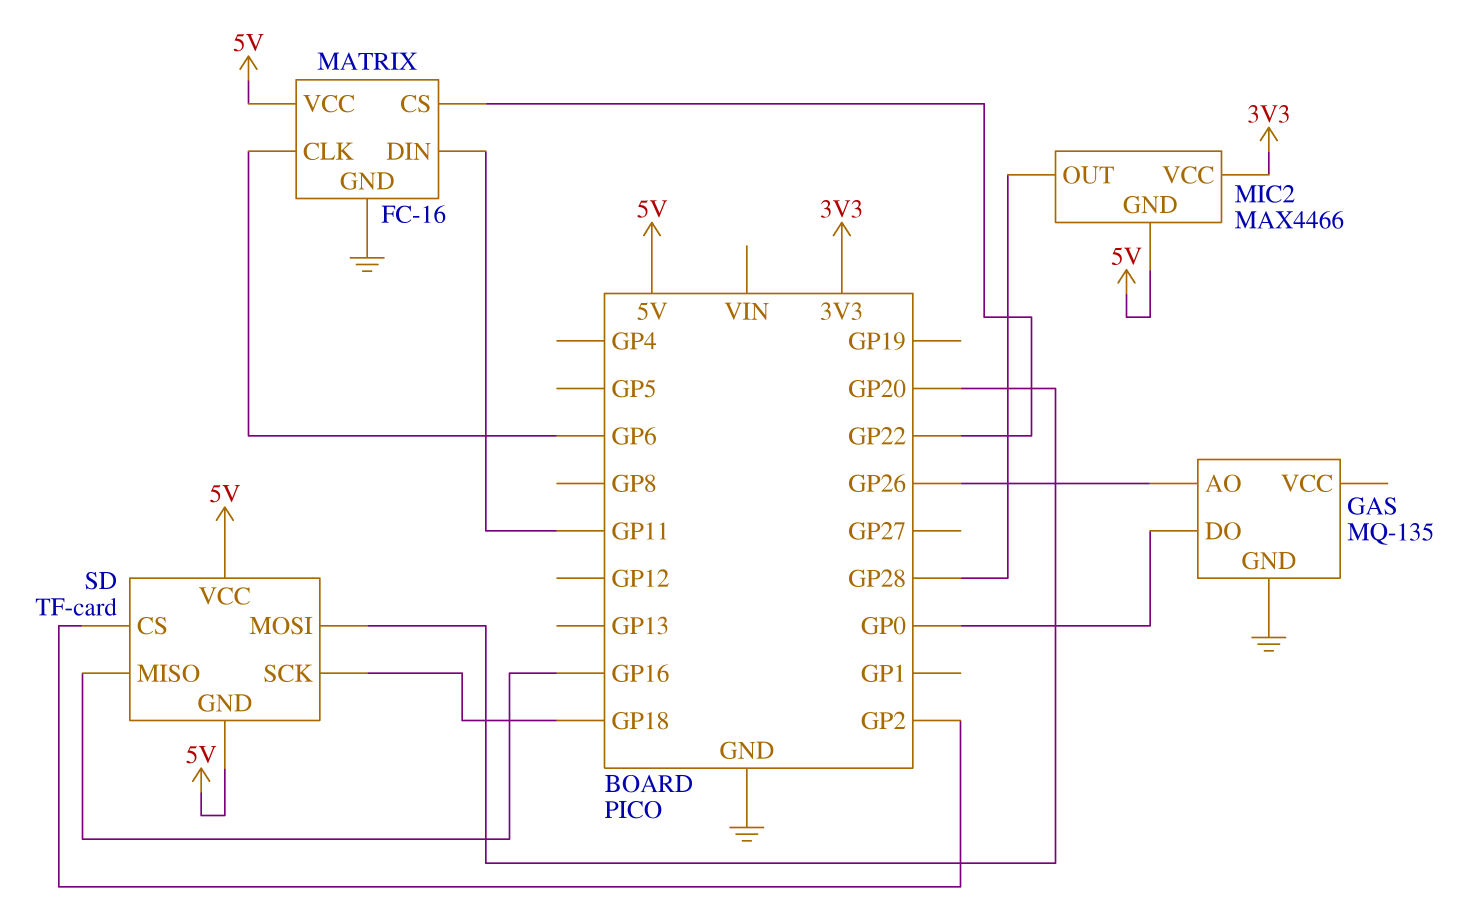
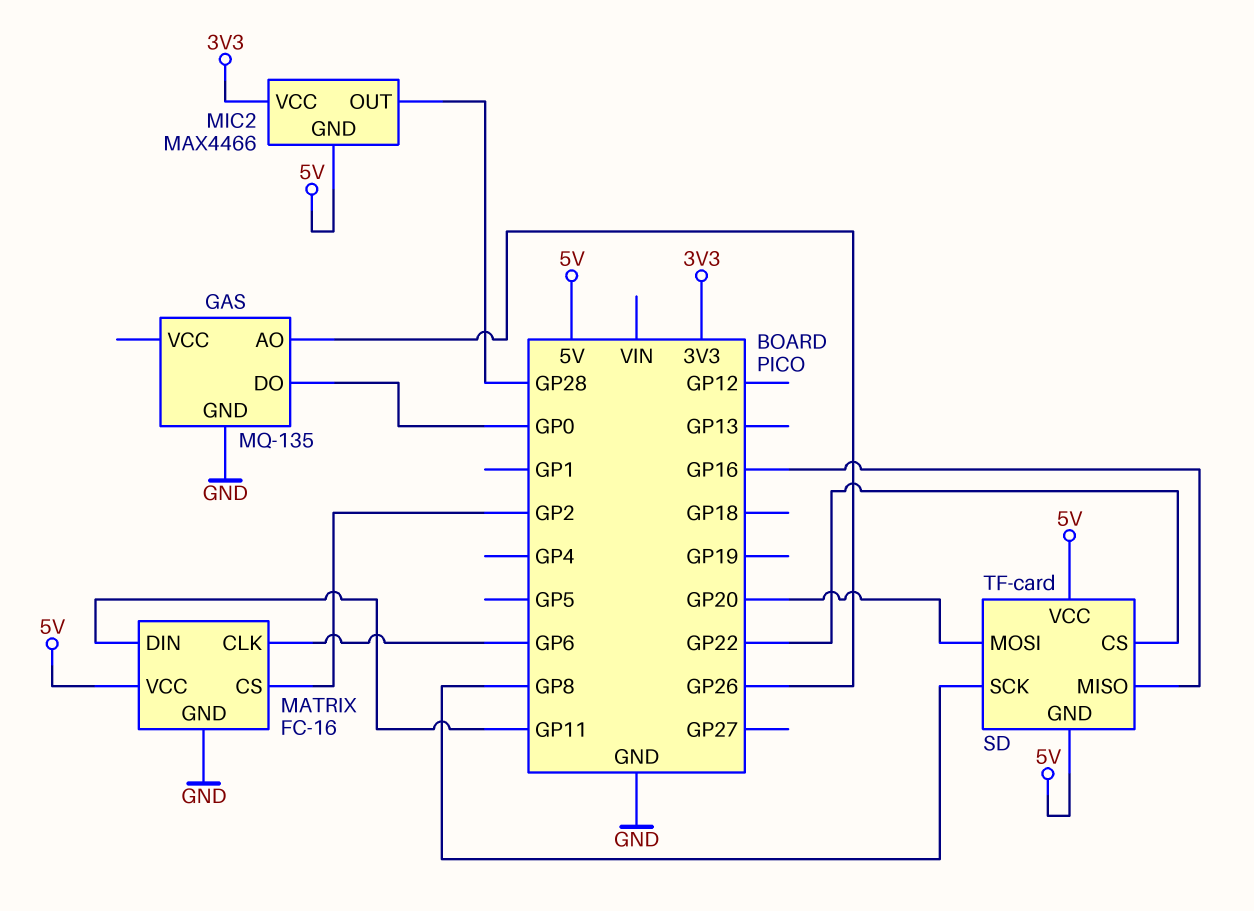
MATRIX pin CS: GP22 -> GP2
SD pin CS: GP2 -> GP22
SD pin SCK: GP18 -> GP8

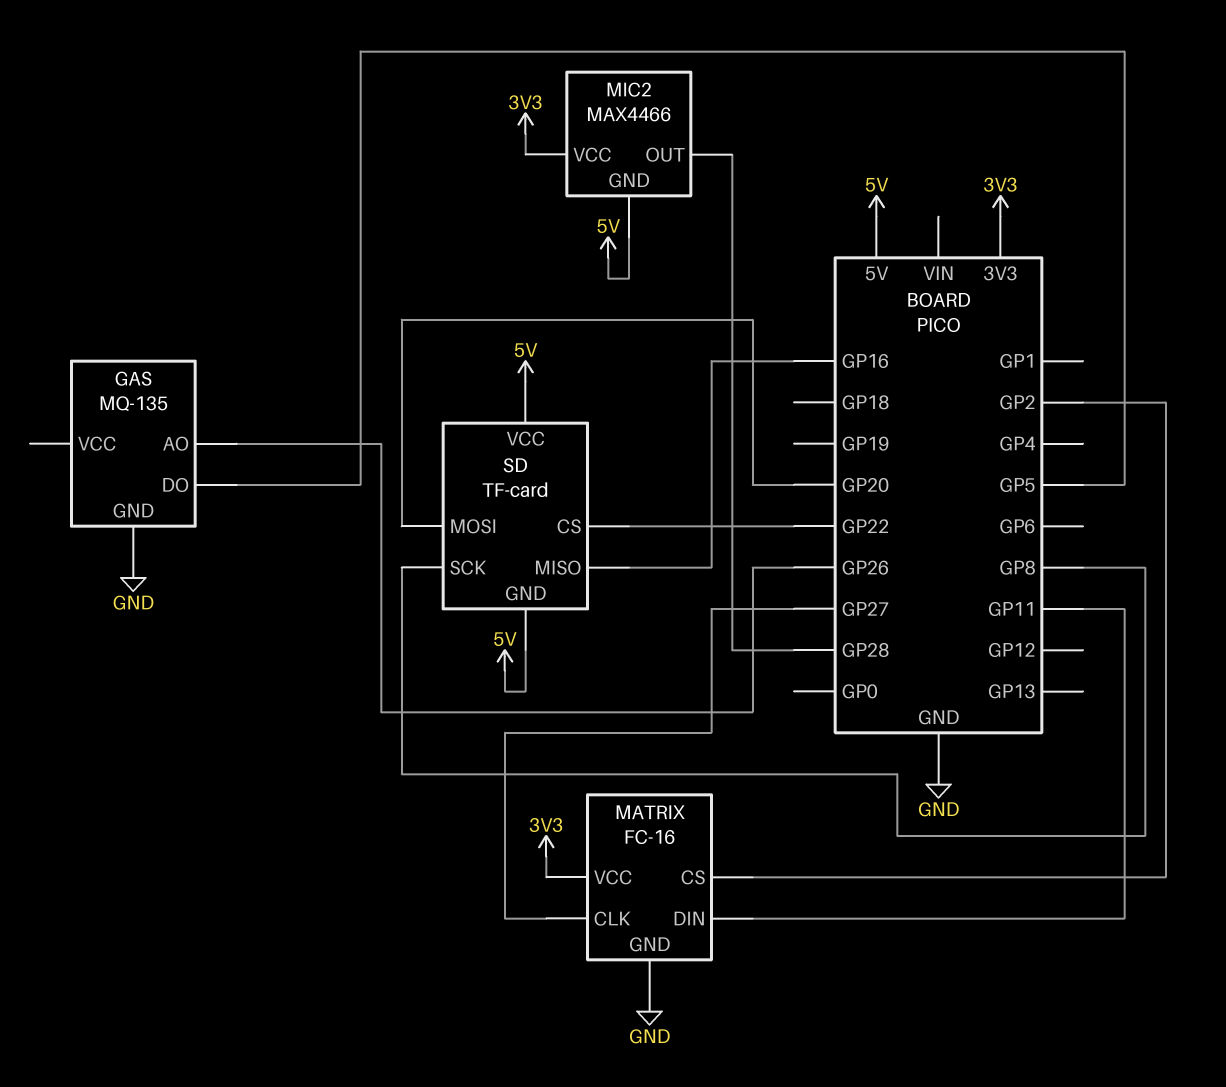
GAS pin DO: GP0 -> GP5
MATRIX pin CLK: GP6 -> GP27
MATRIX pin VCC: 5V -> 3V3

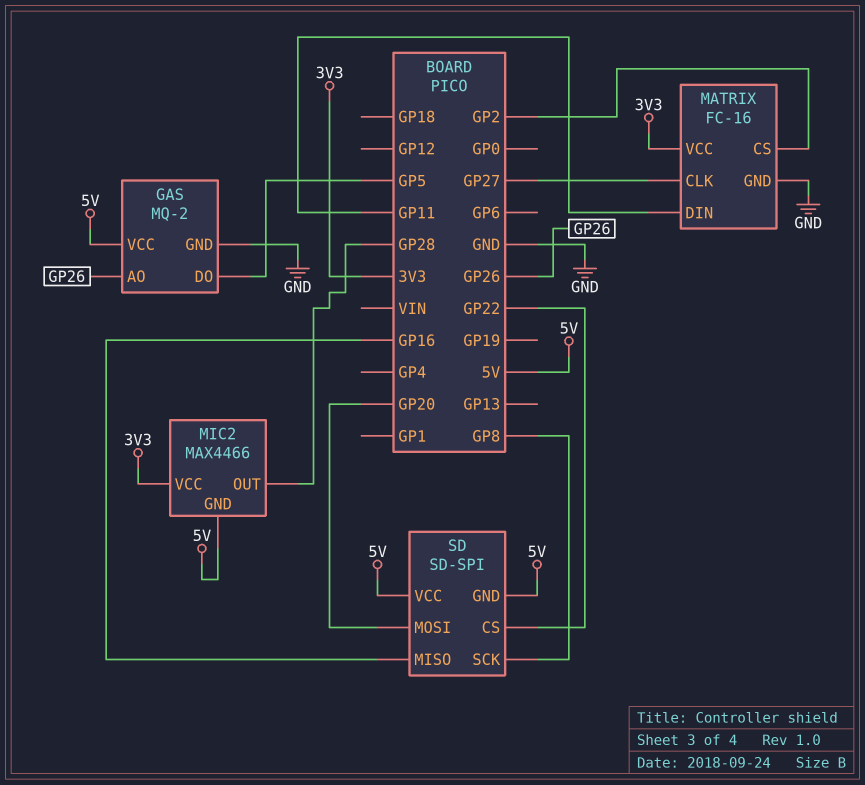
GAS: MQ-135 -> MQ-2
GAS pin VCC: none -> 5V
SD: TF-card -> SD-SPI

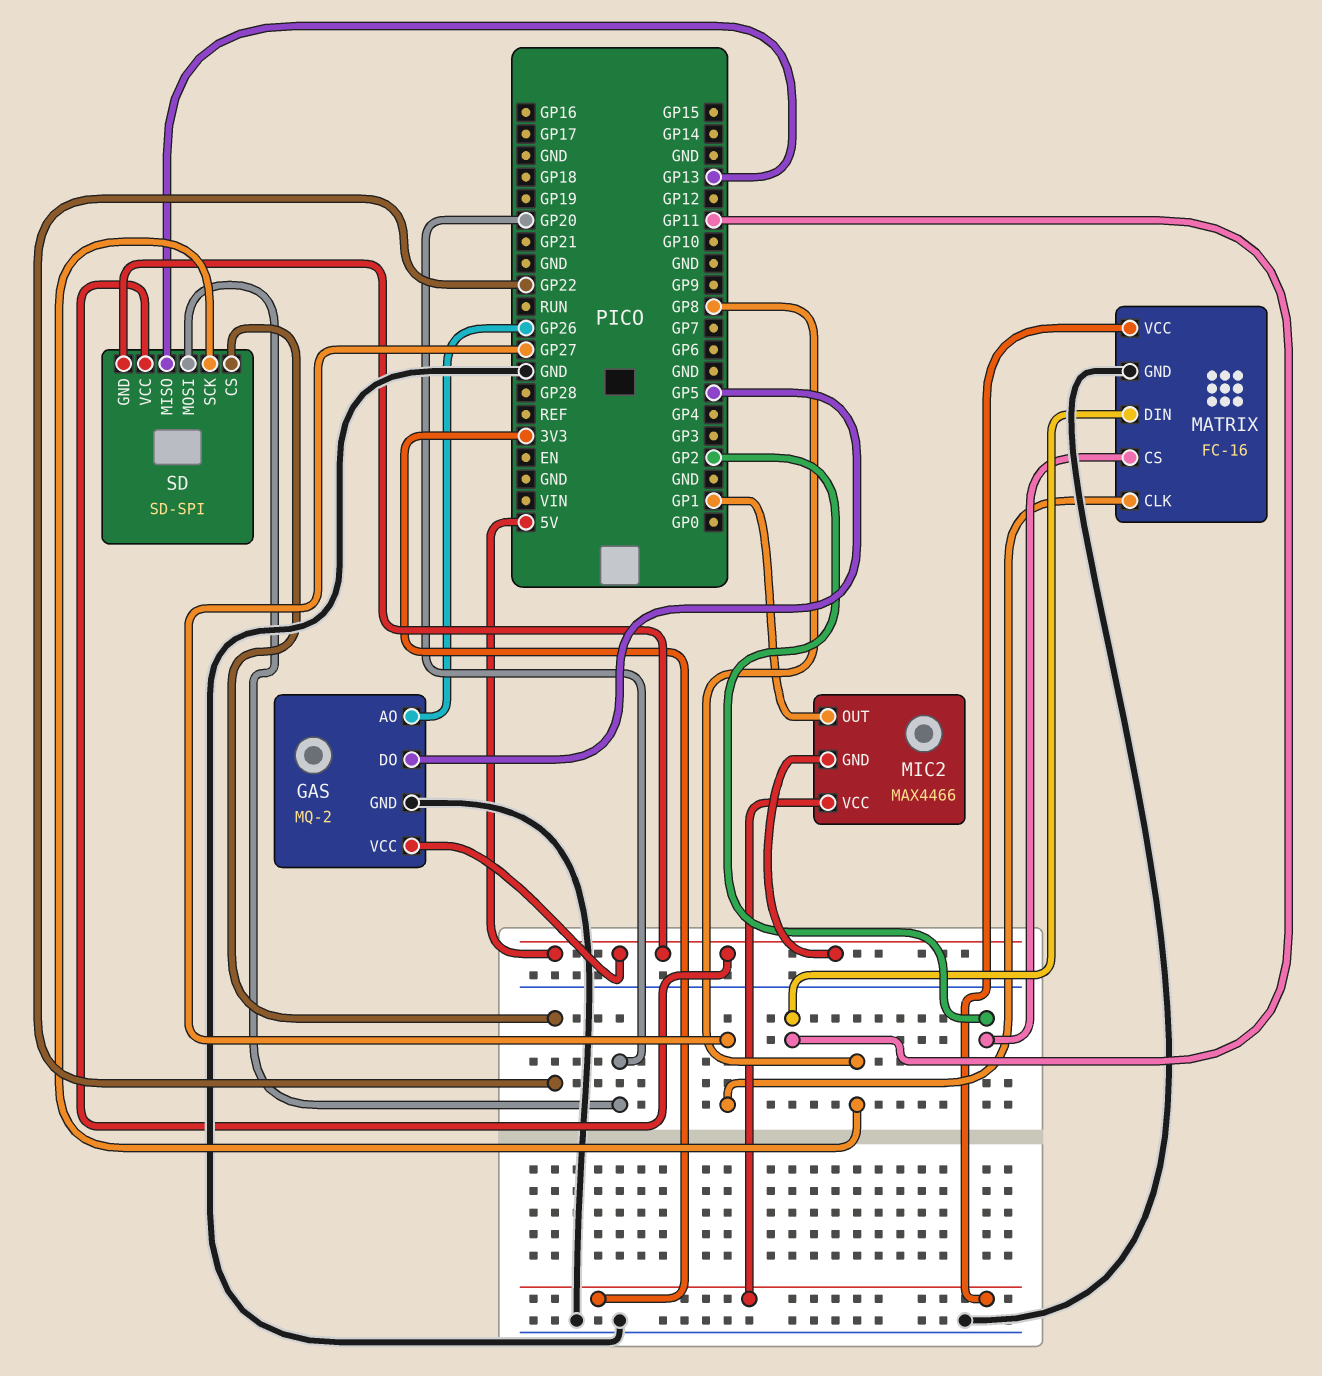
MIC2 pin OUT: GP28 -> GP1
SD pin MISO: GP16 -> GP13

